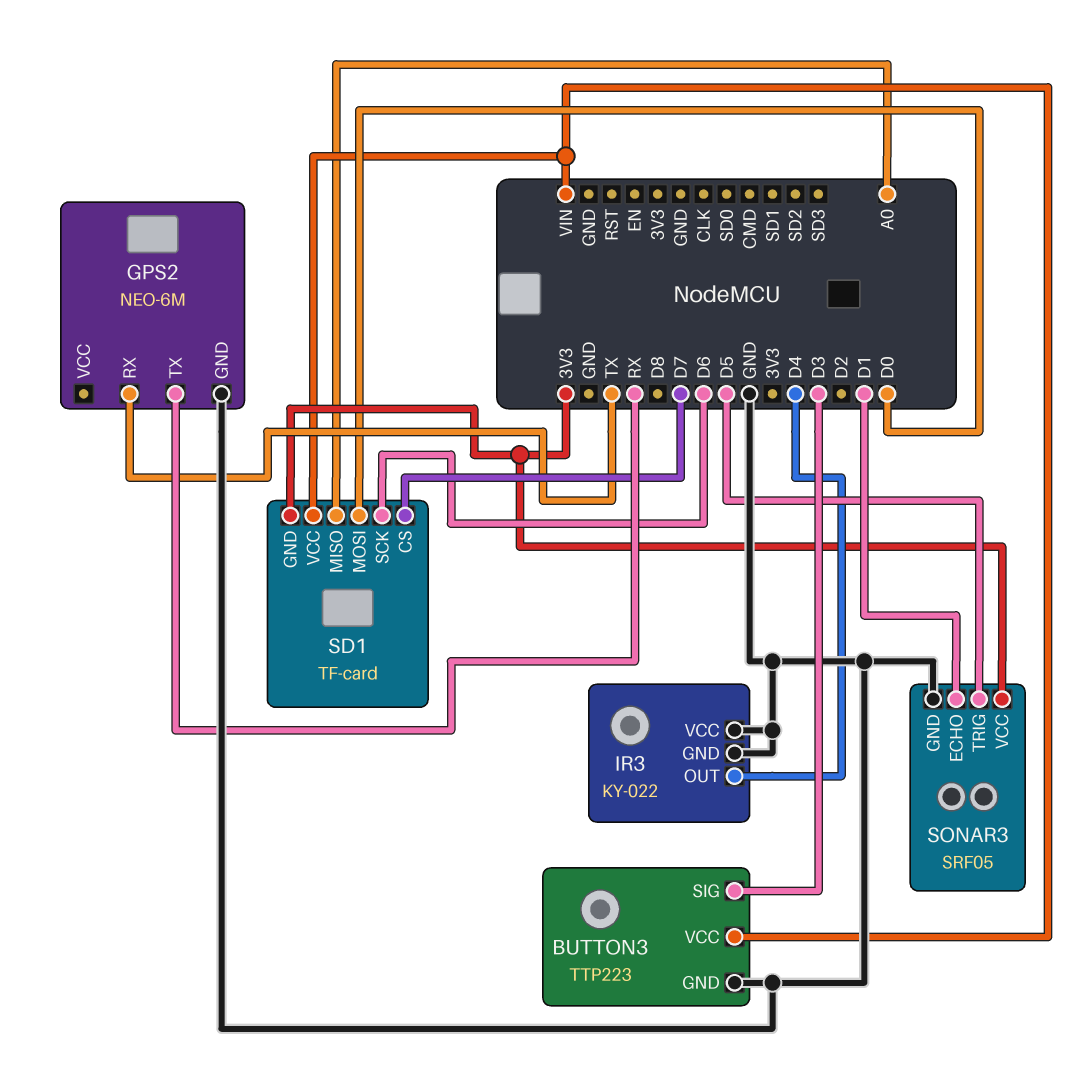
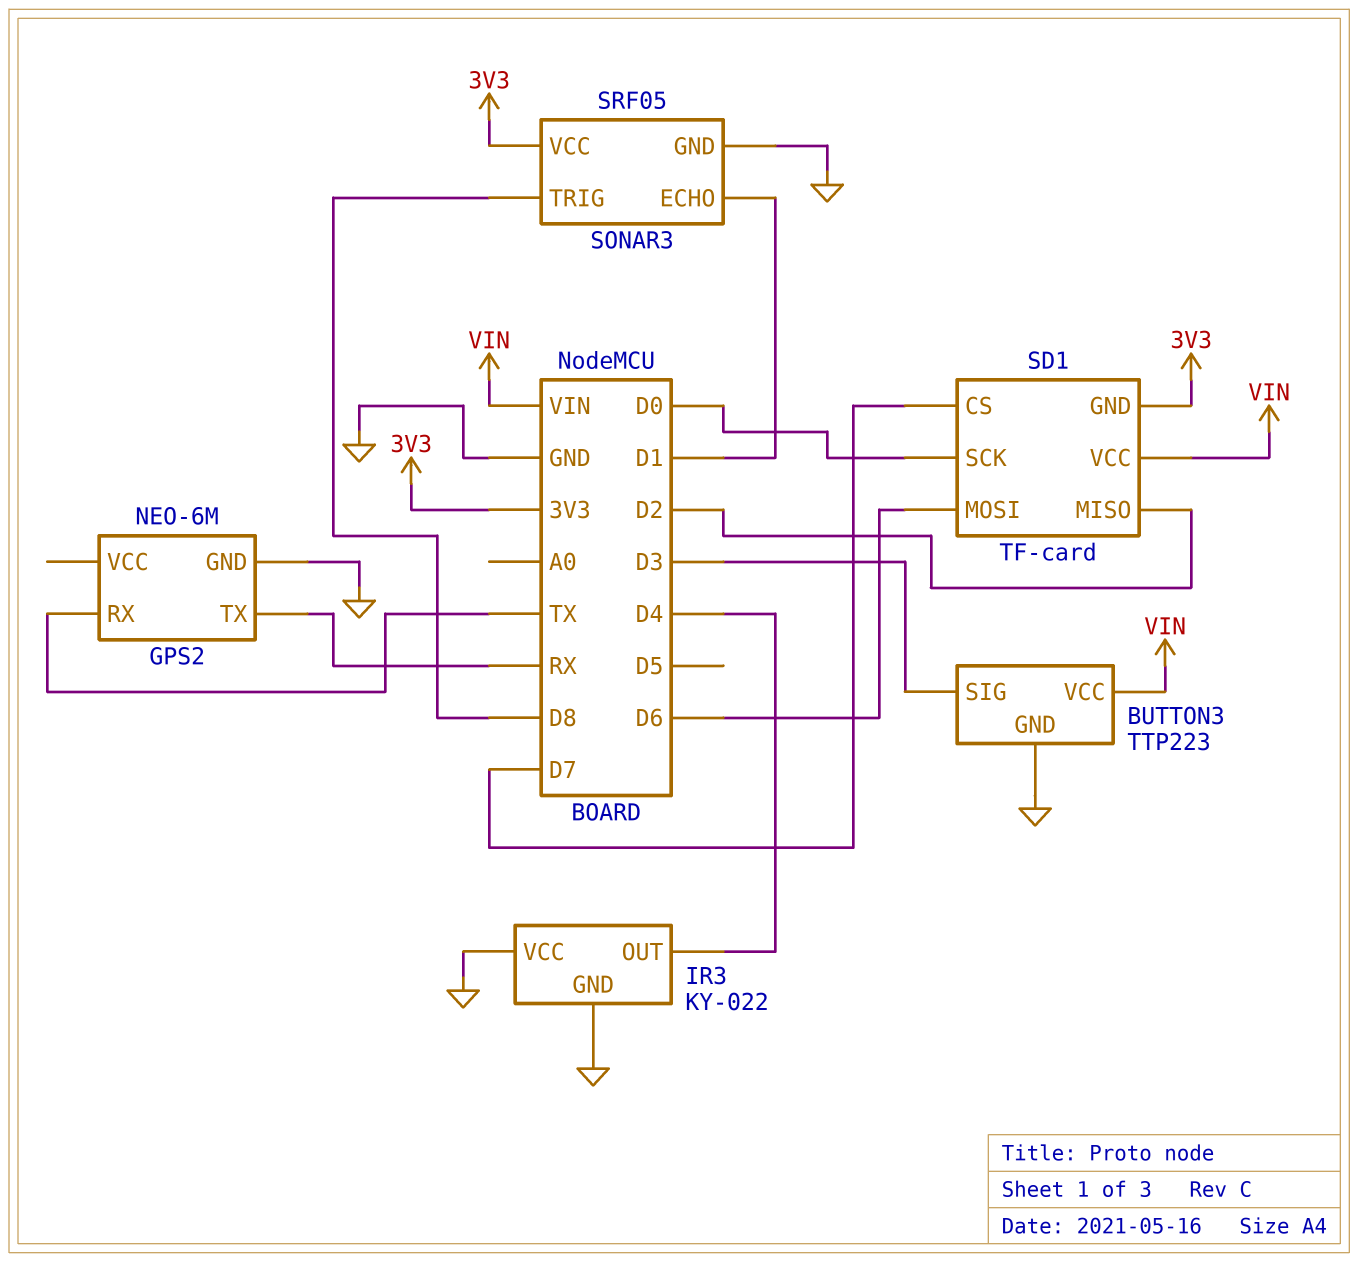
SD1 pin MISO: A0 -> D2
SD1 pin MOSI: D0 -> D6
SD1 pin SCK: D6 -> D0
SONAR3 pin TRIG: D5 -> D8

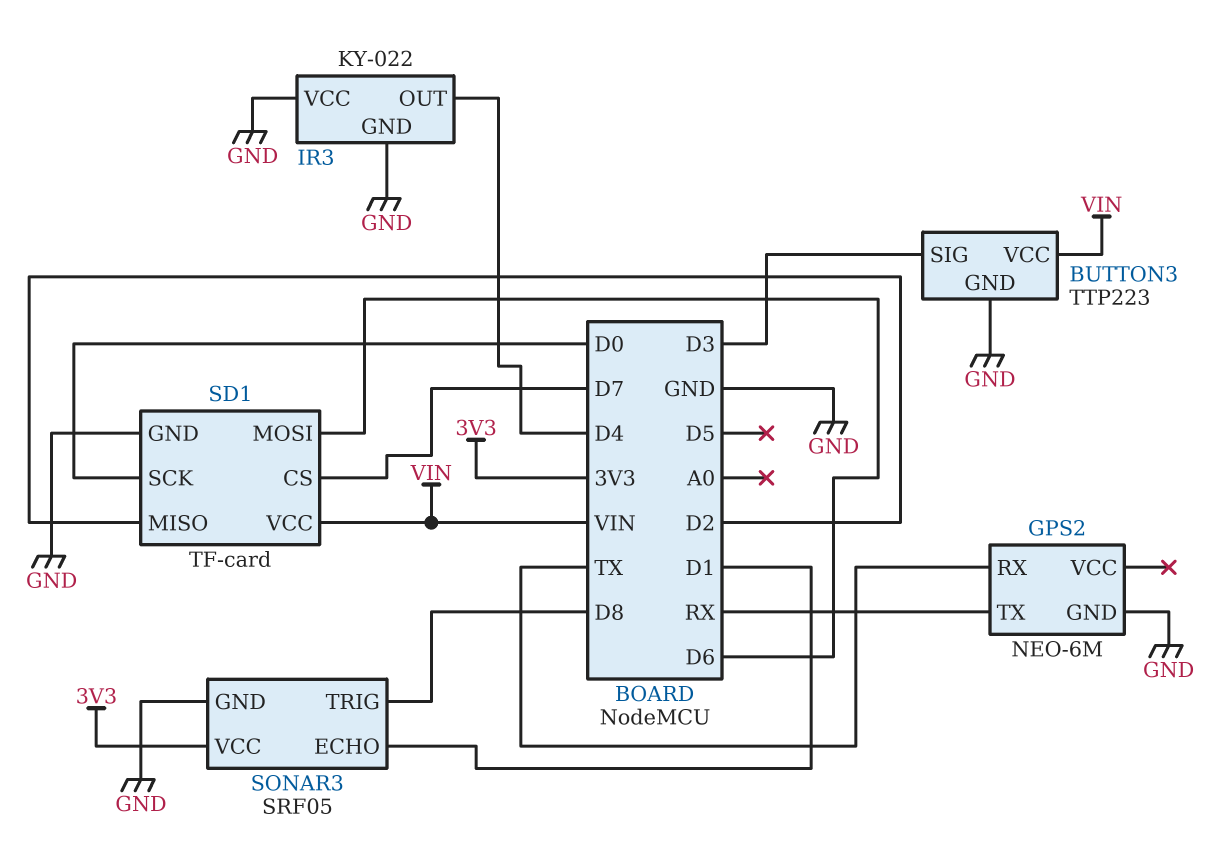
SD1 pin GND: 3V3 -> GND

